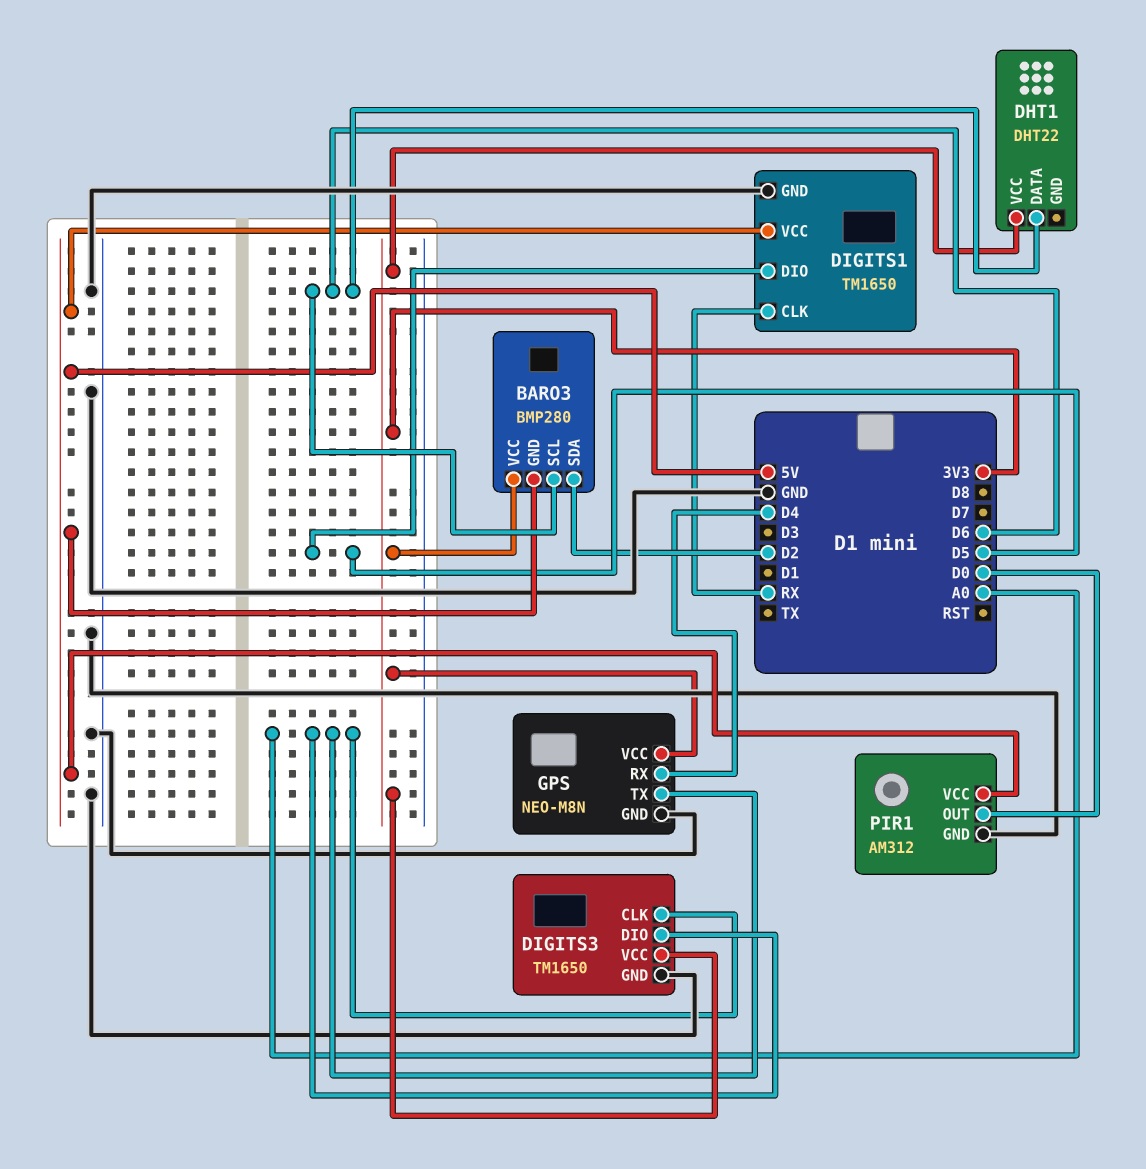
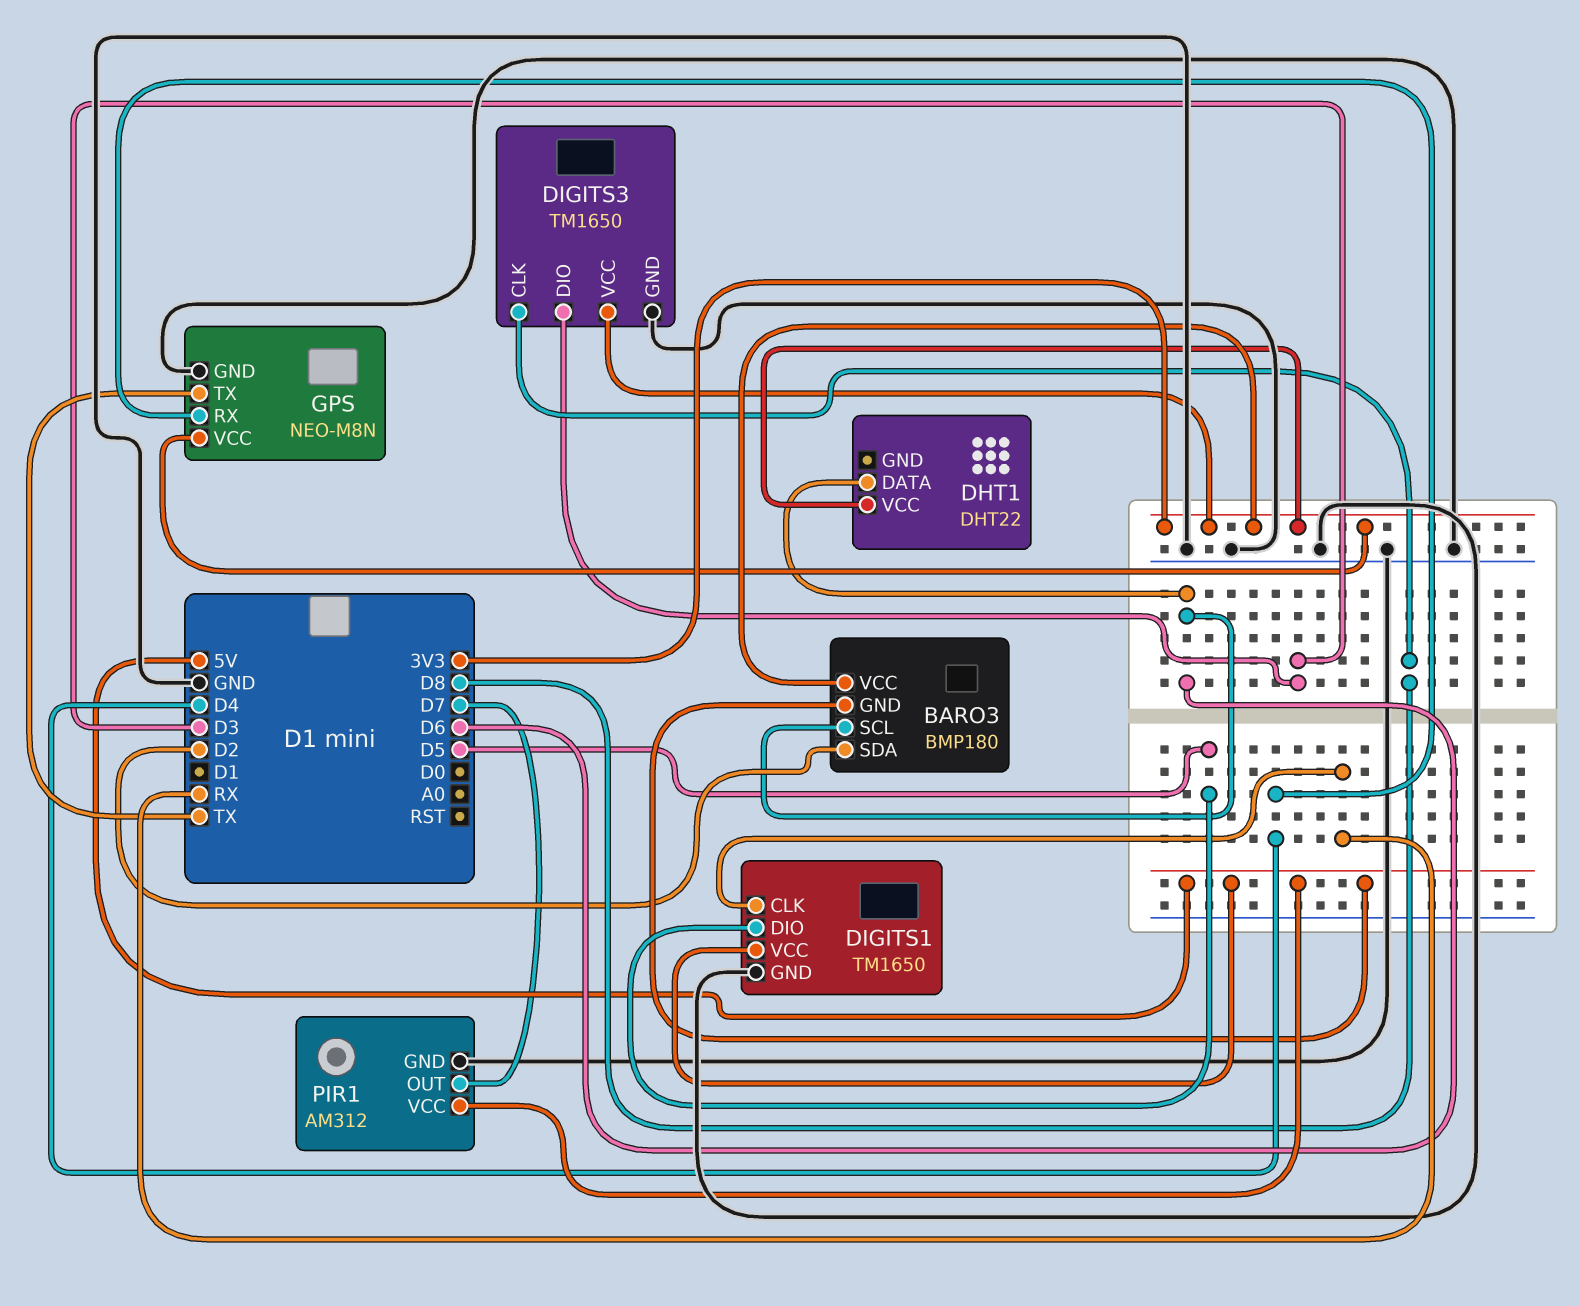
BARO3: BMP280 -> BMP180
DIGITS3 pin CLK: A0 -> D8
DIGITS3 pin DIO: A0 -> D3
GPS pin TX: A0 -> TX
PIR1 pin OUT: D0 -> D7

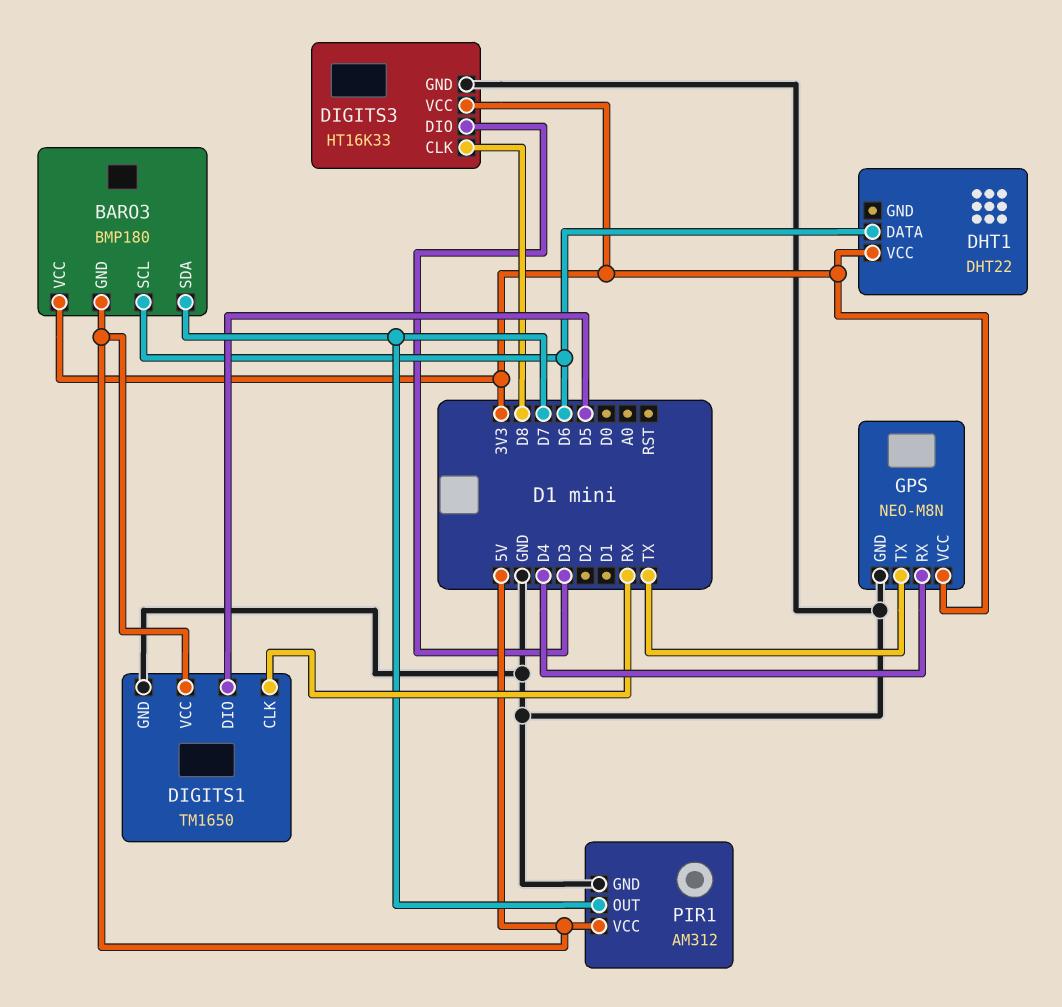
BARO3 pin SDA: D2 -> D7
DIGITS3: TM1650 -> HT16K33

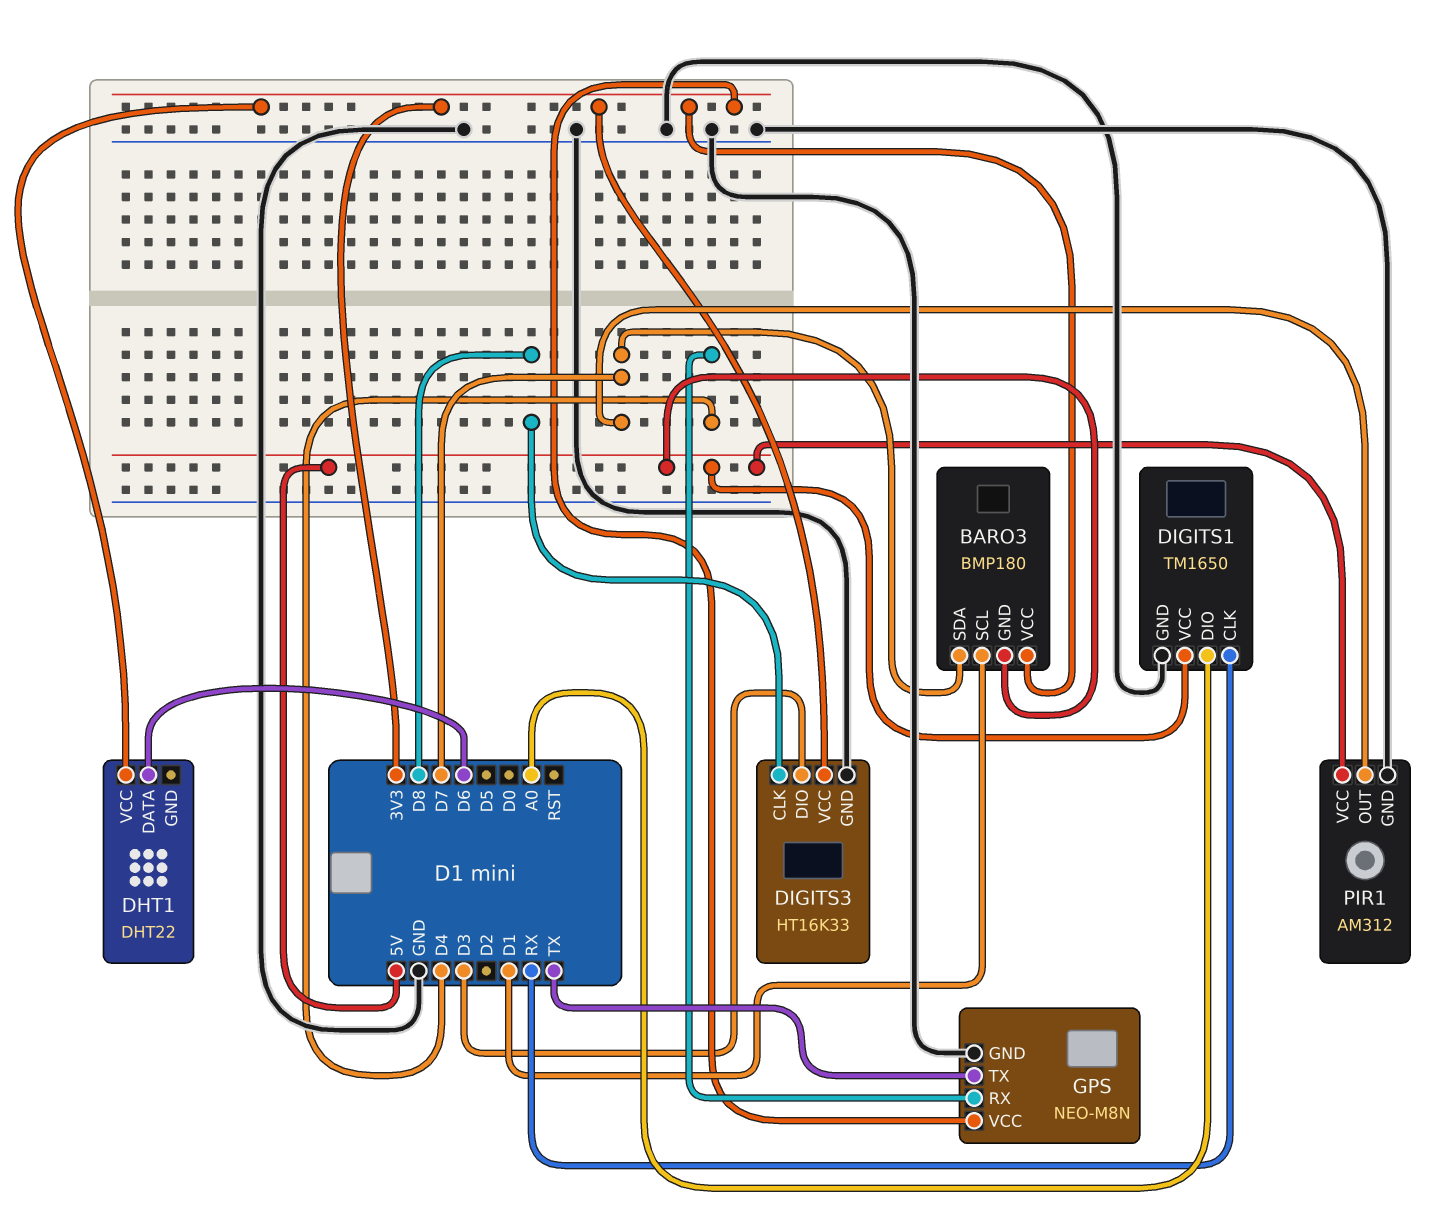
BARO3 pin SCL: D6 -> D1
DIGITS1 pin DIO: D5 -> A0

